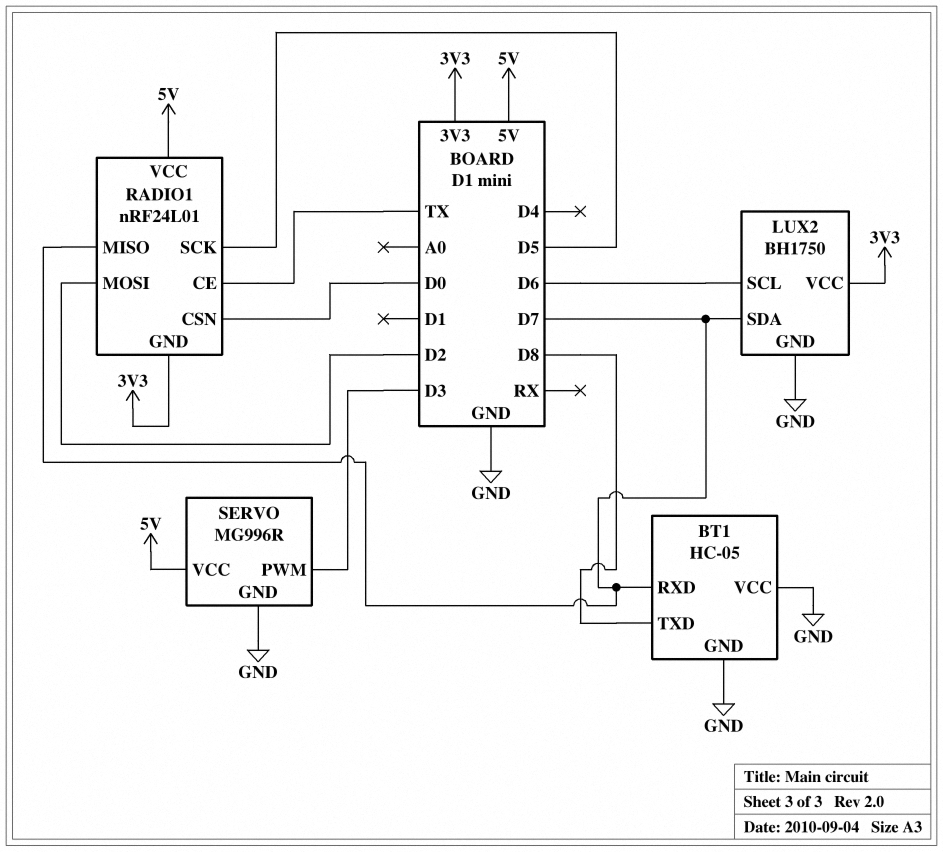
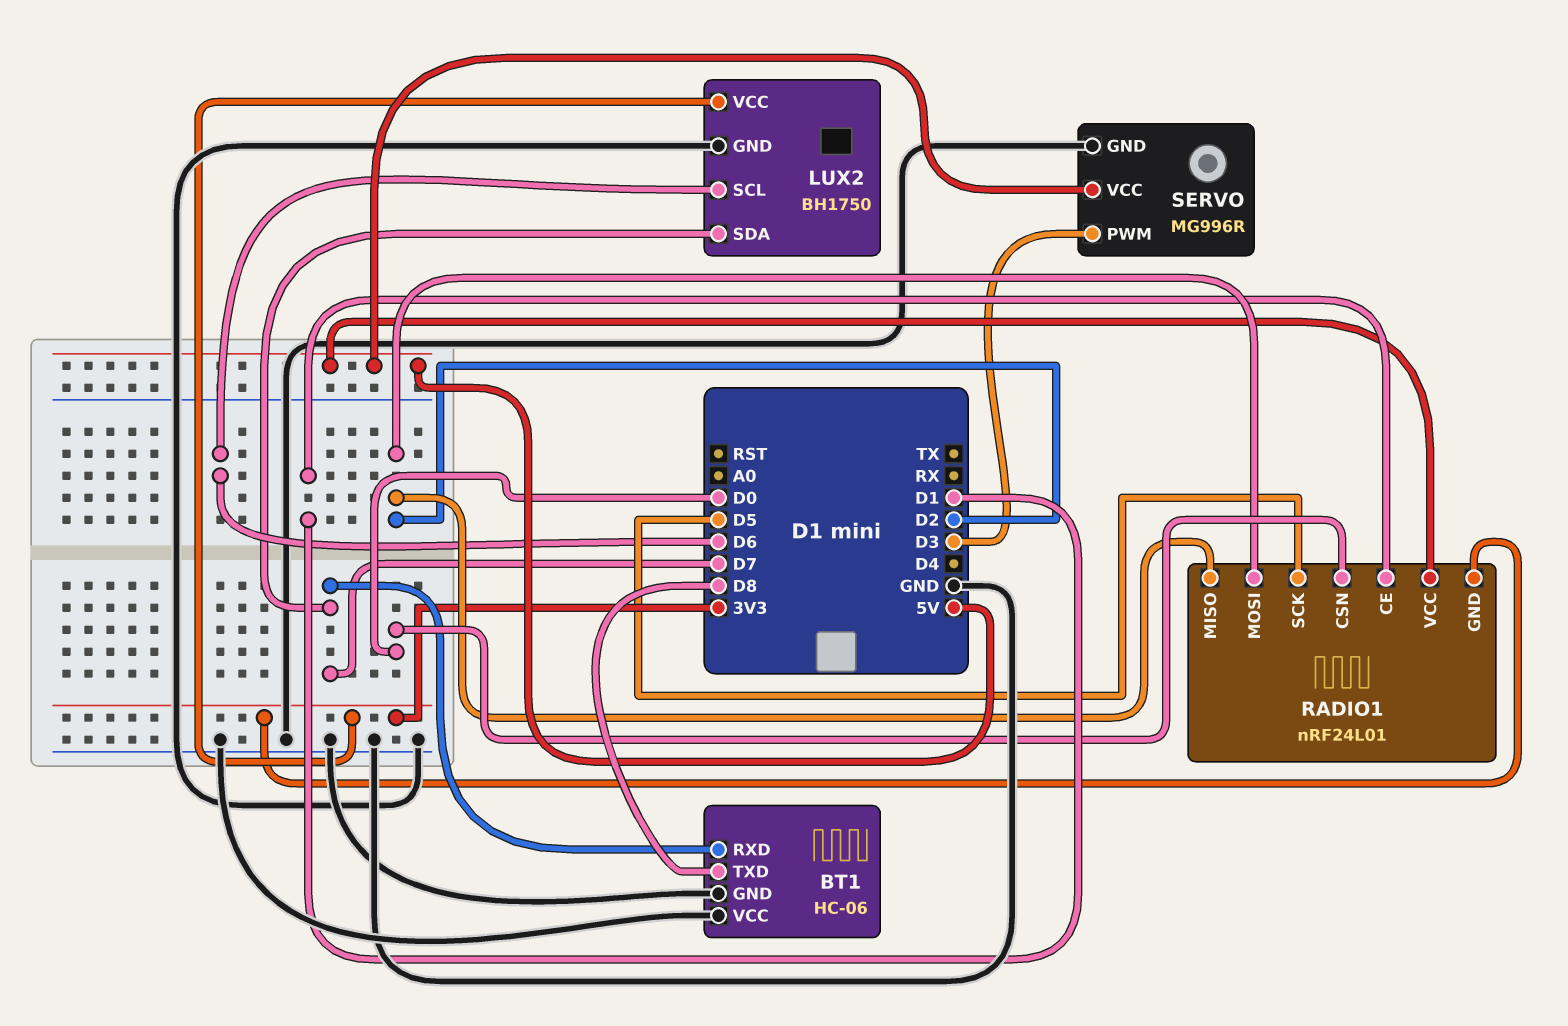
BT1: HC-05 -> HC-06
RADIO1 pin CE: TX -> D1
RADIO1 pin MISO: D7 -> D2

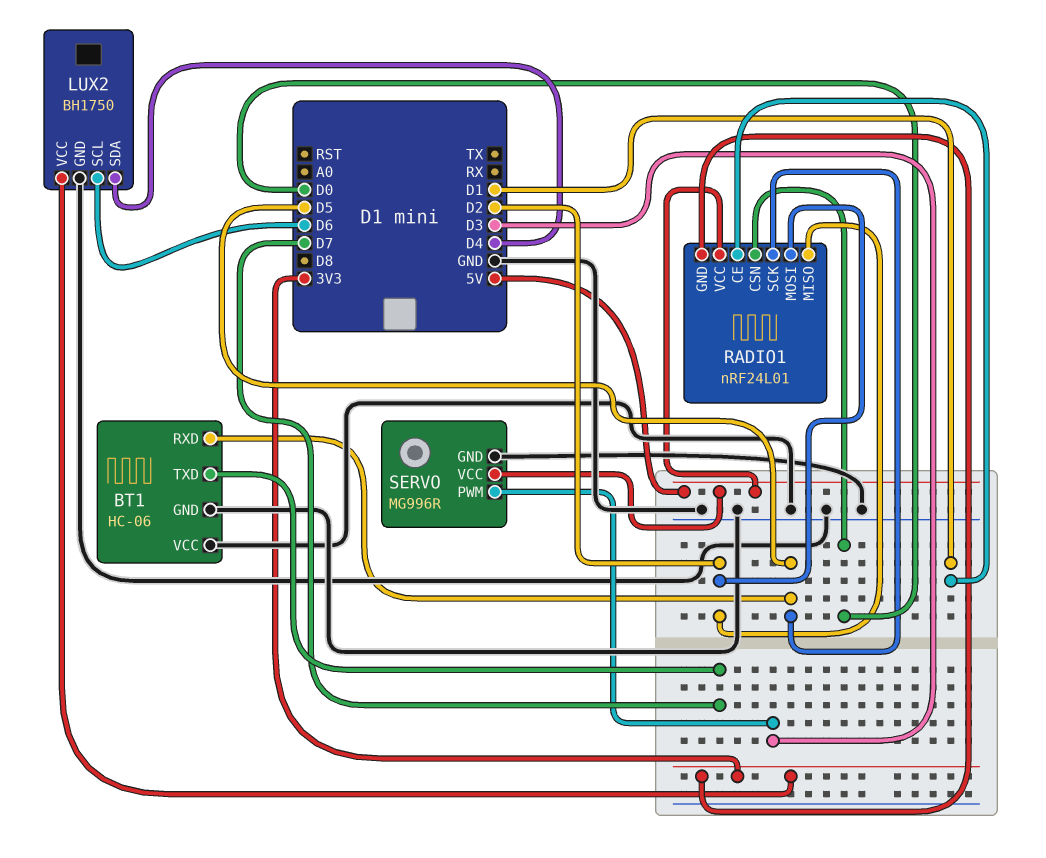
BT1 pin RXD: D7 -> D5
BT1 pin TXD: D8 -> D7
LUX2 pin SDA: D7 -> D4

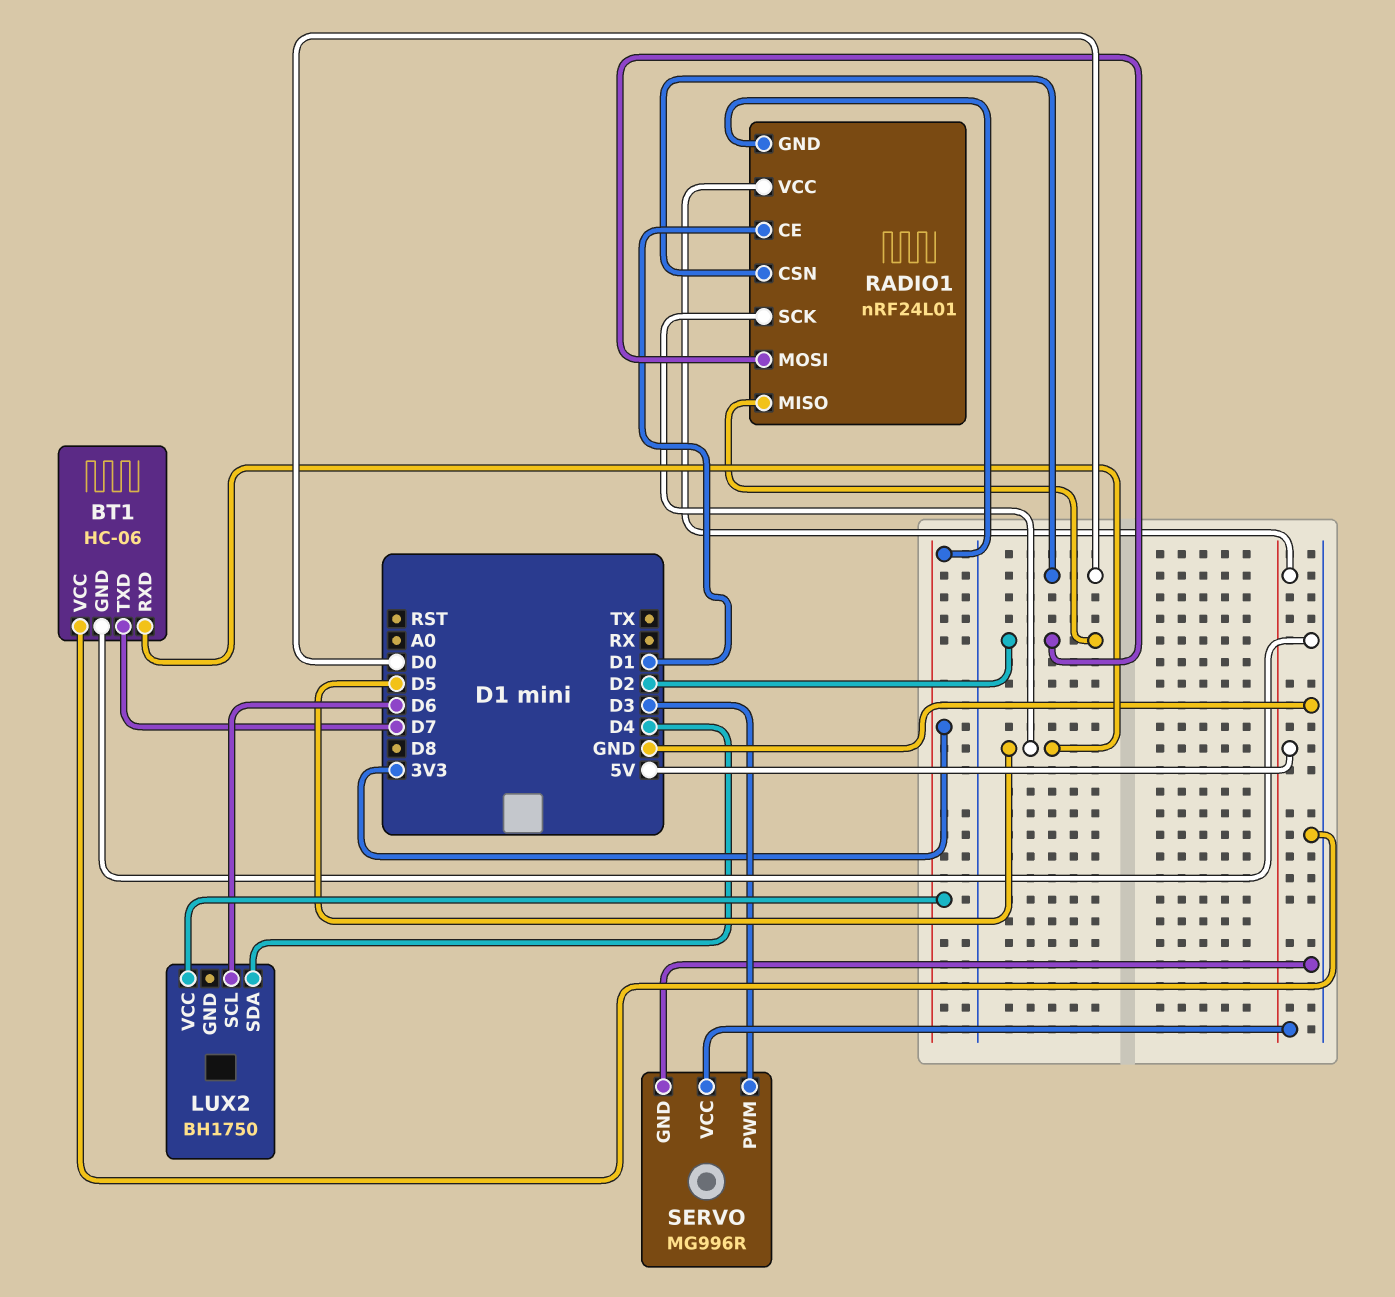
LUX2 pin GND: GND -> none

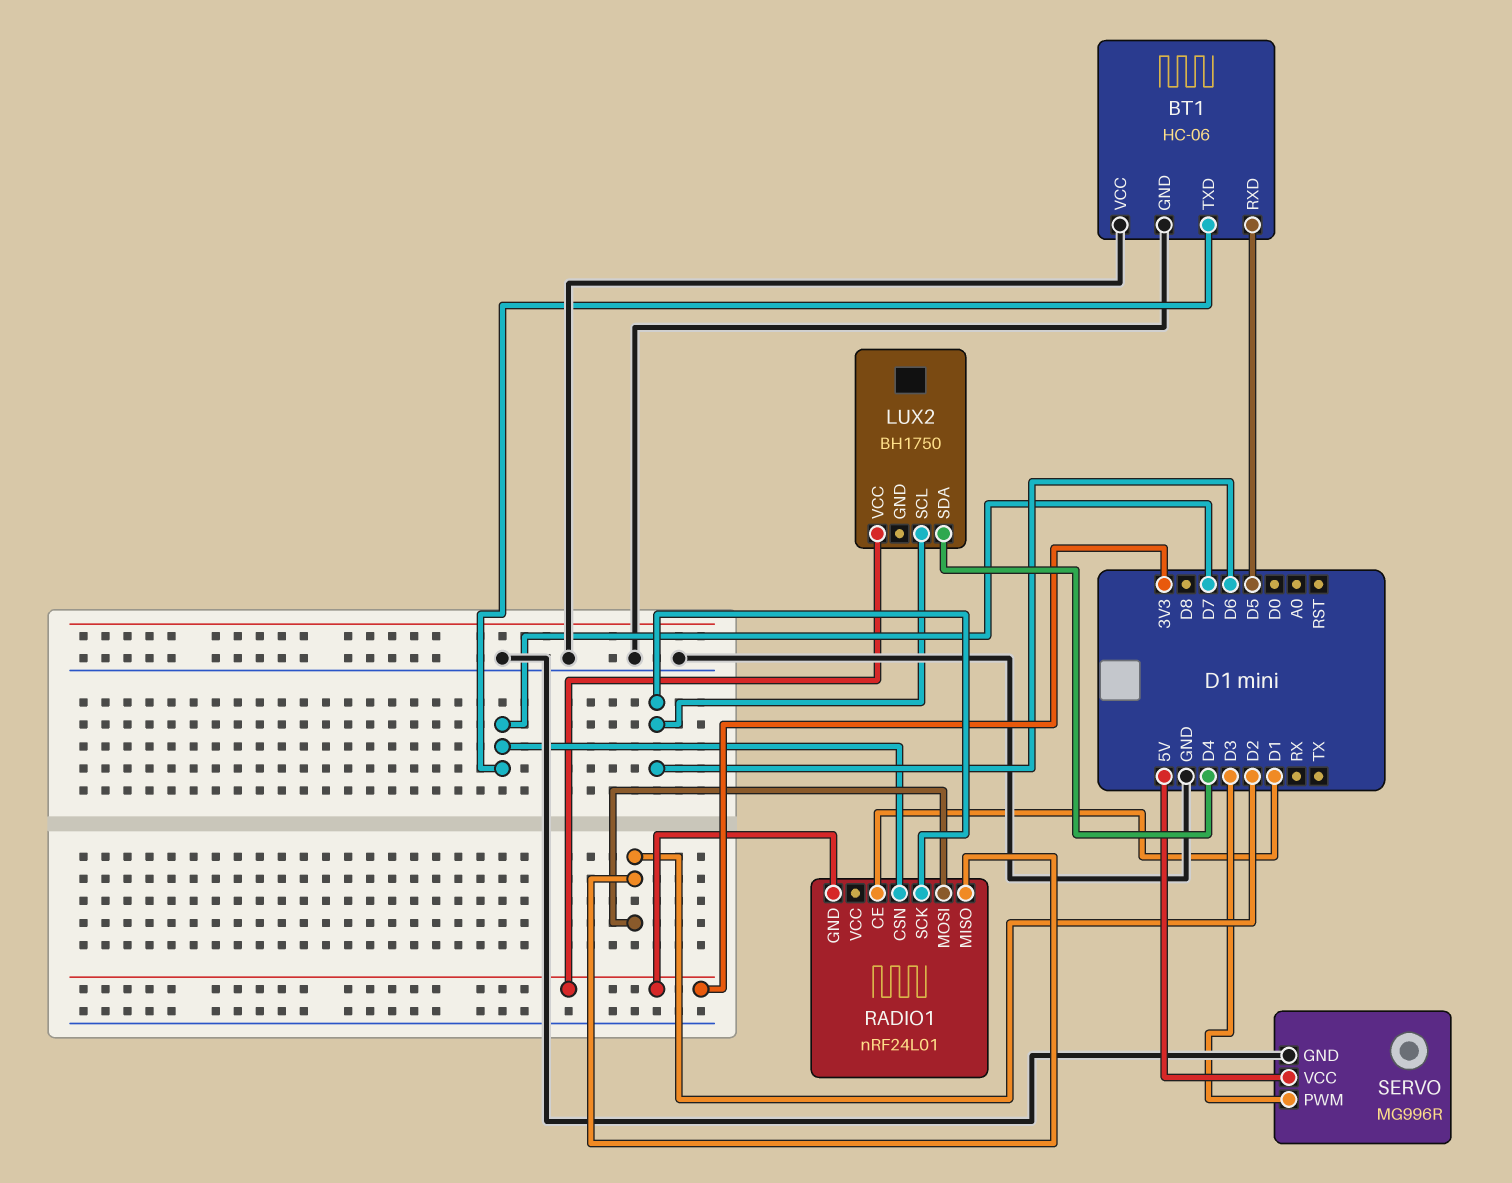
RADIO1 pin CSN: D0 -> D7
RADIO1 pin SCK: D5 -> D6
RADIO1 pin VCC: 5V -> none

